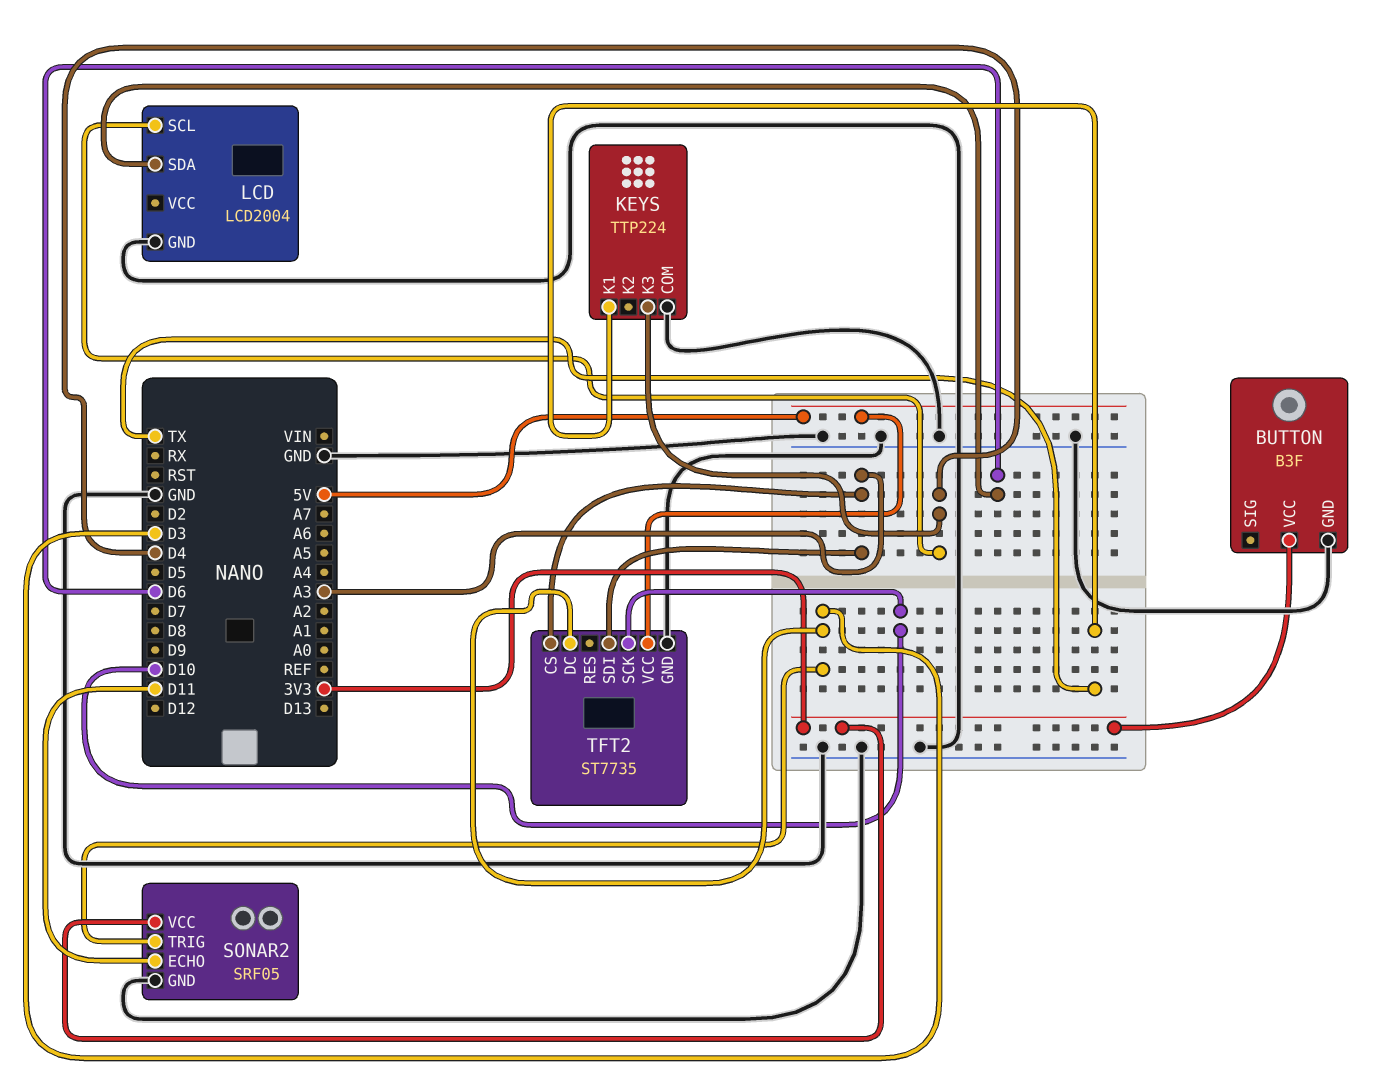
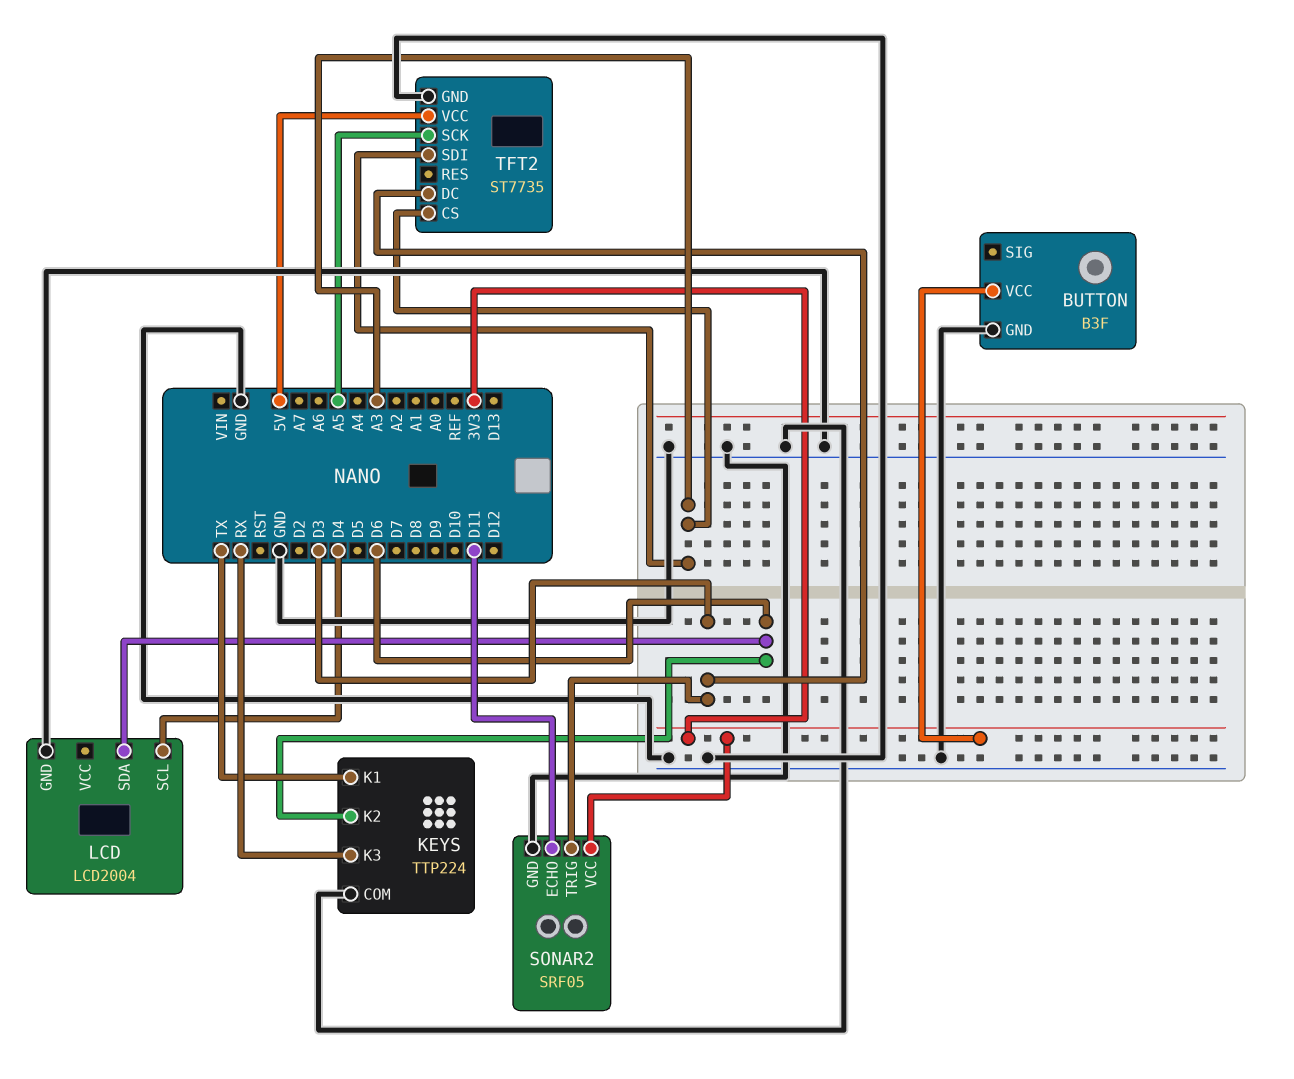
KEYS pin K2: none -> D6
KEYS pin K3: D4 -> RX
TFT2 pin SCK: D10 -> A5

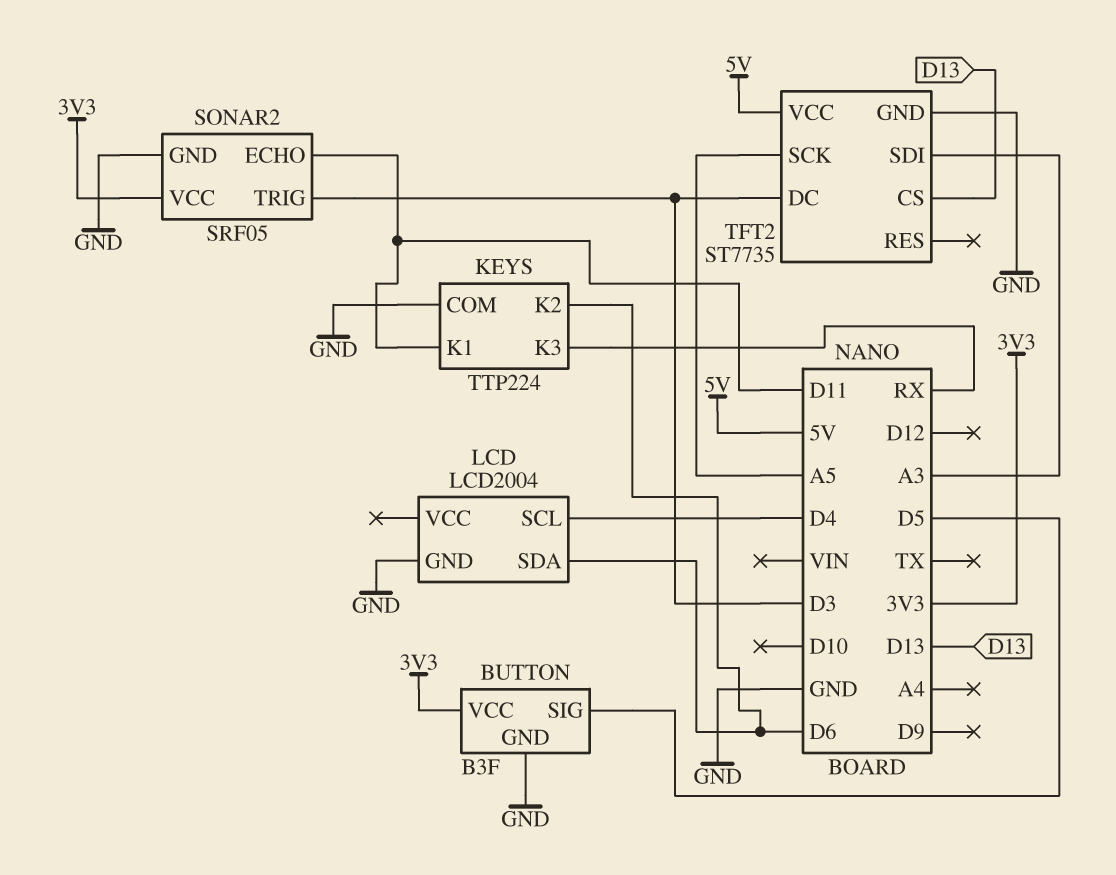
BUTTON pin SIG: none -> D5
KEYS pin K1: TX -> D11
TFT2 pin CS: A3 -> D13

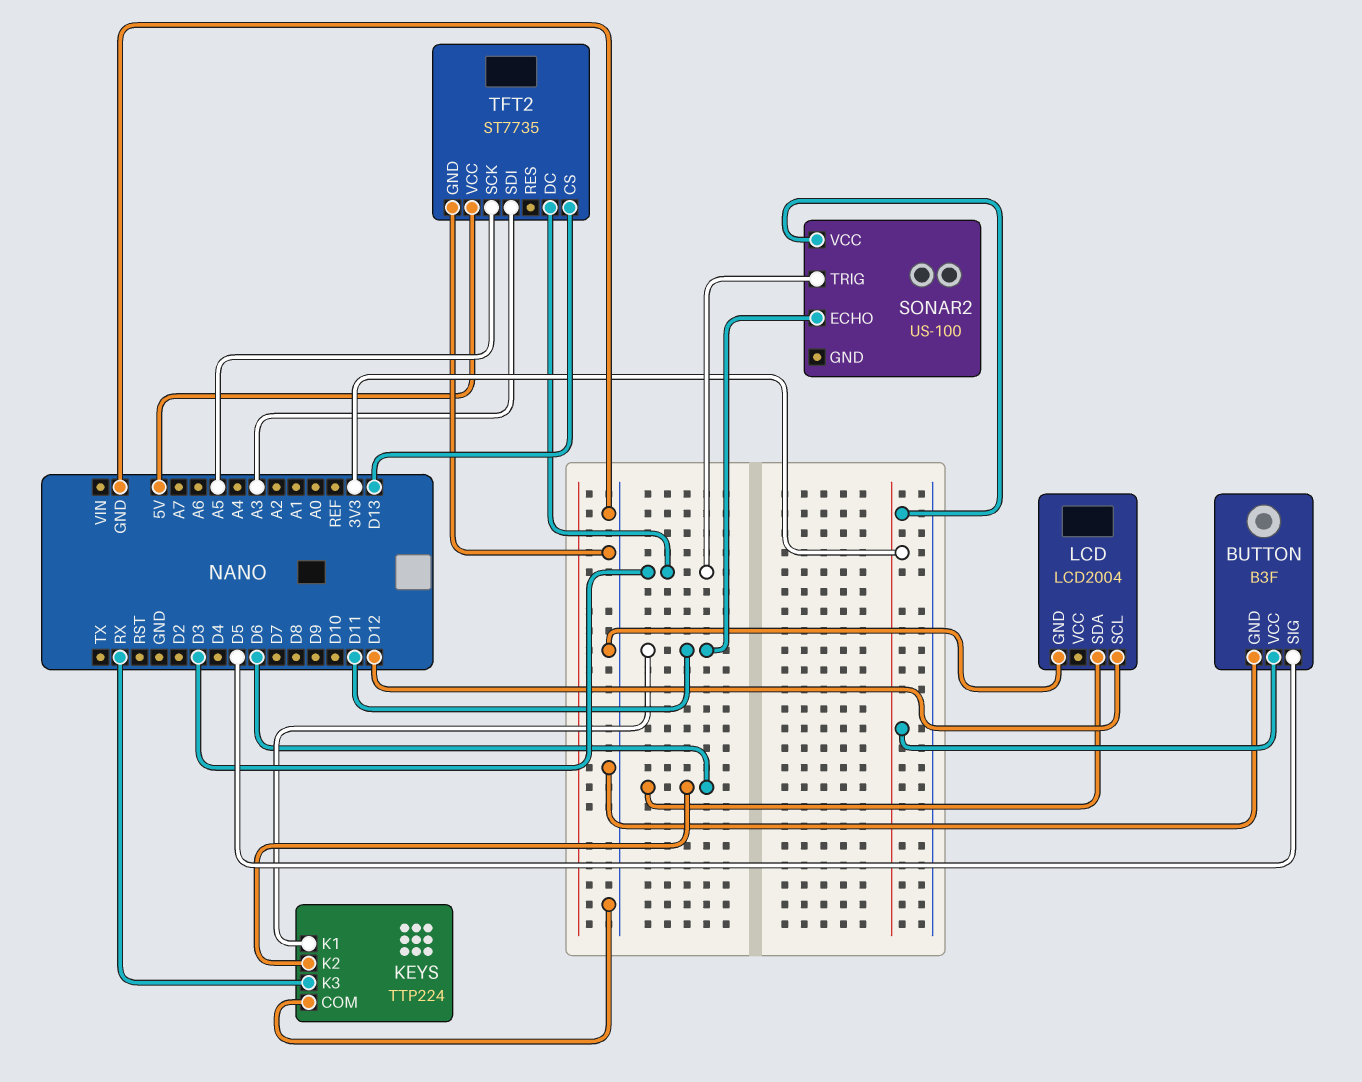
LCD pin SCL: D4 -> D12
SONAR2: SRF05 -> US-100
SONAR2 pin GND: GND -> none

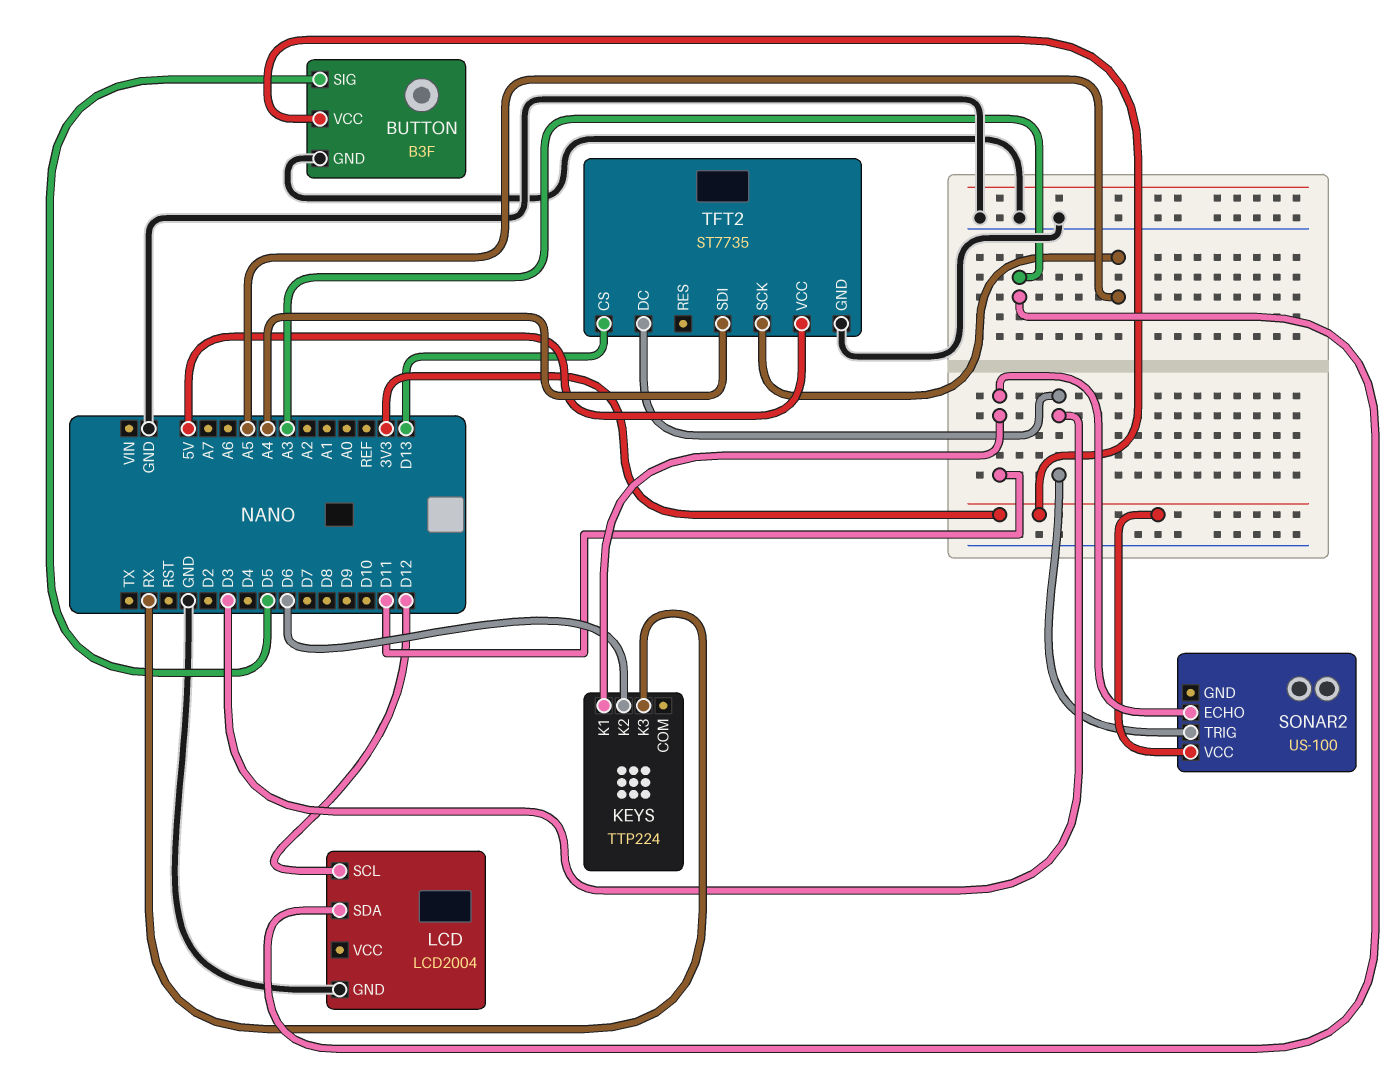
KEYS pin COM: GND -> none
LCD pin SDA: D6 -> A3
TFT2 pin SDI: A3 -> A4

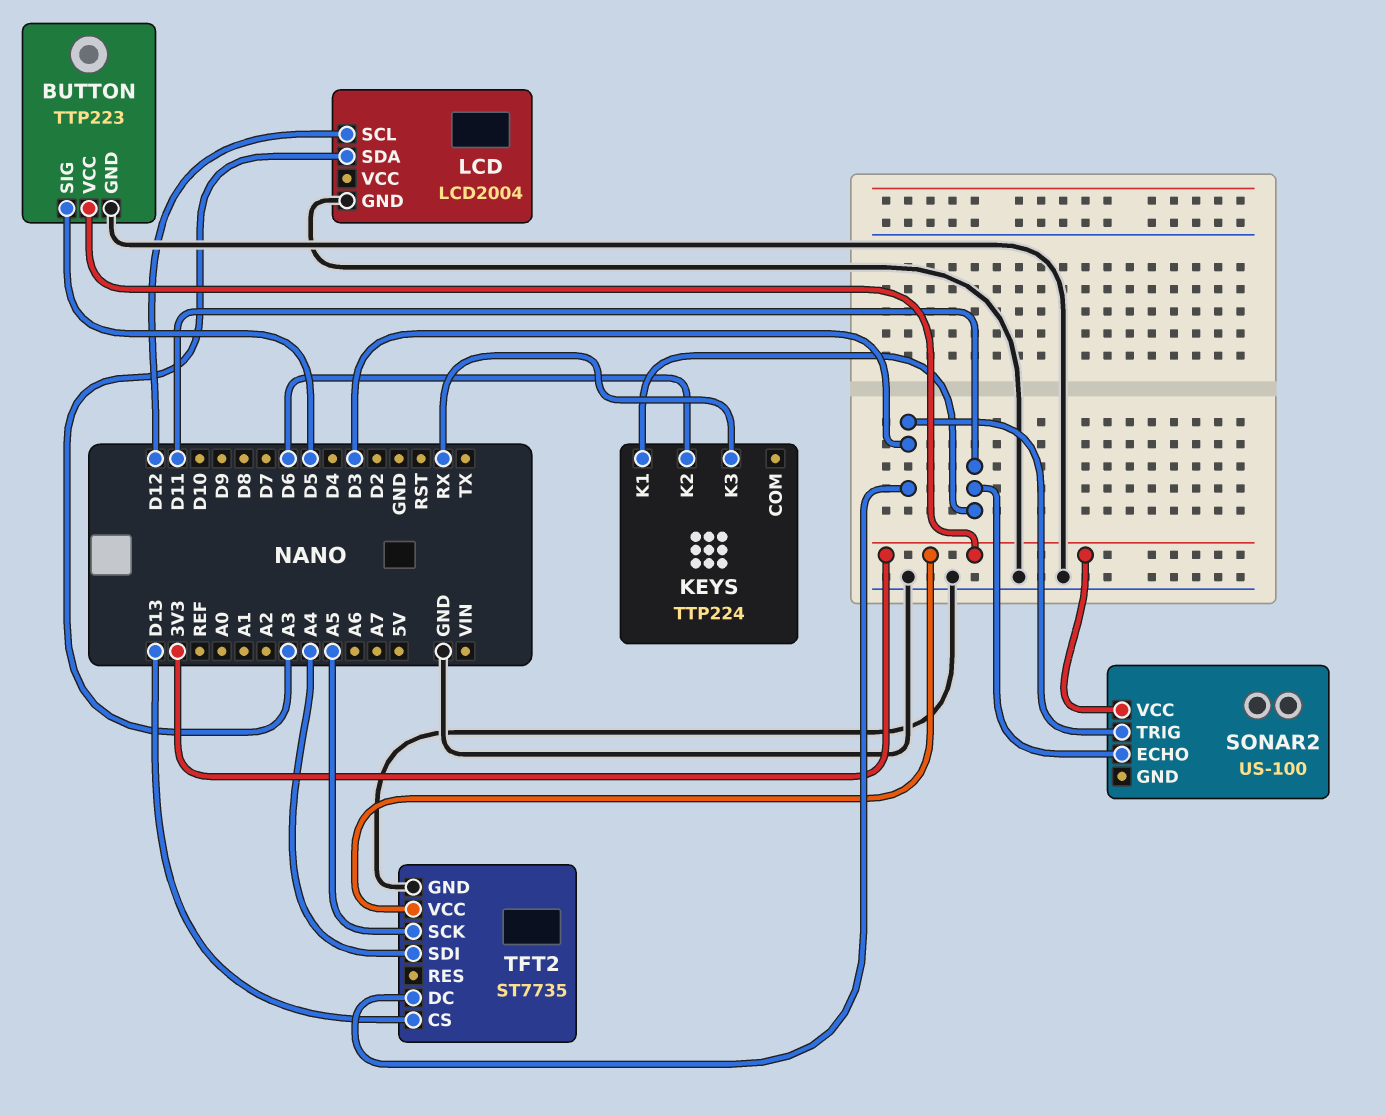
BUTTON: B3F -> TTP223
TFT2 pin VCC: 5V -> 3V3

